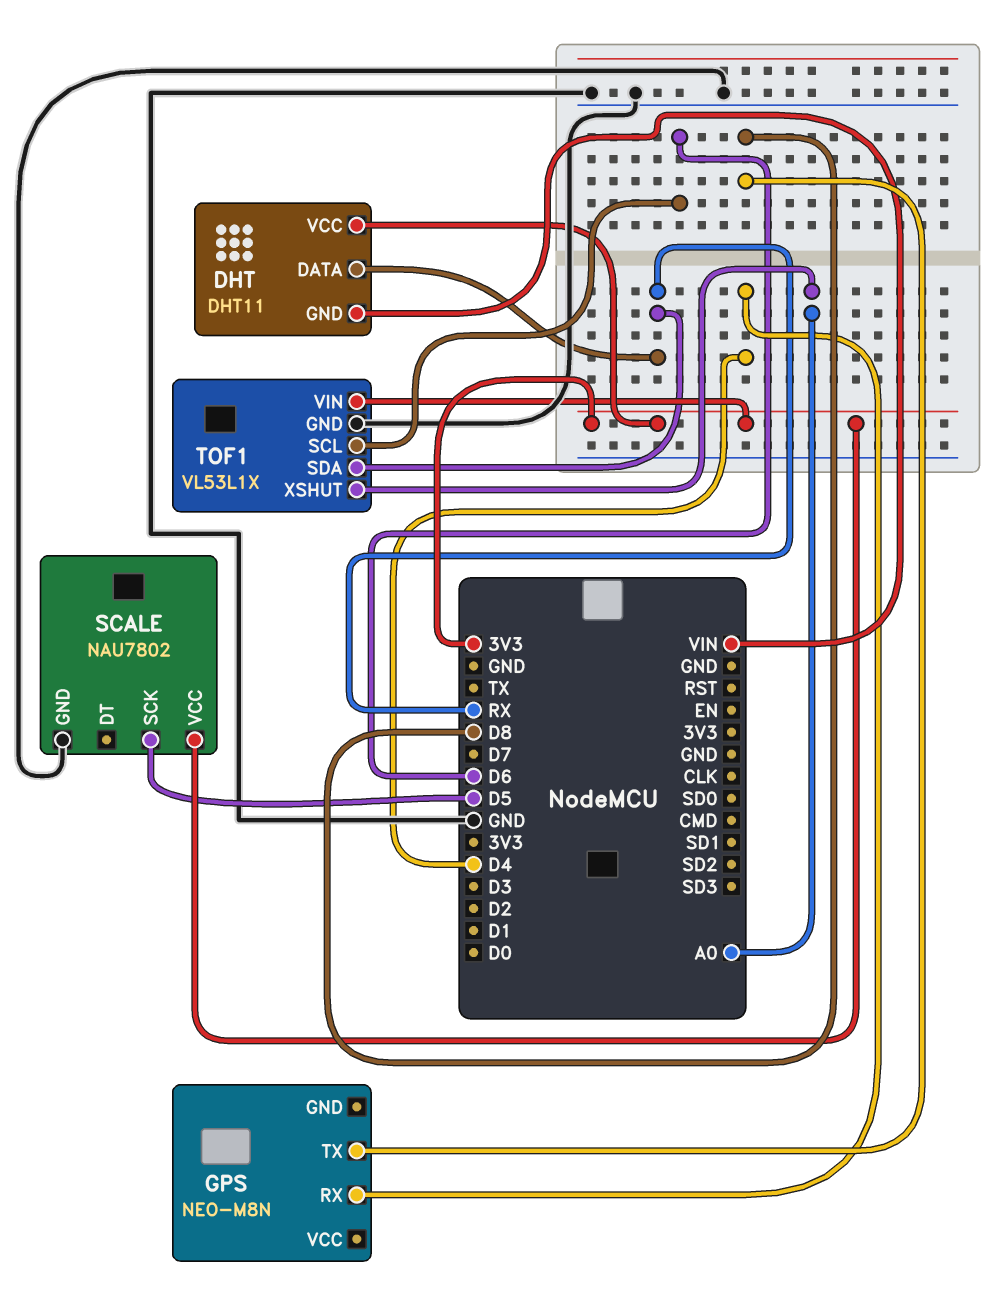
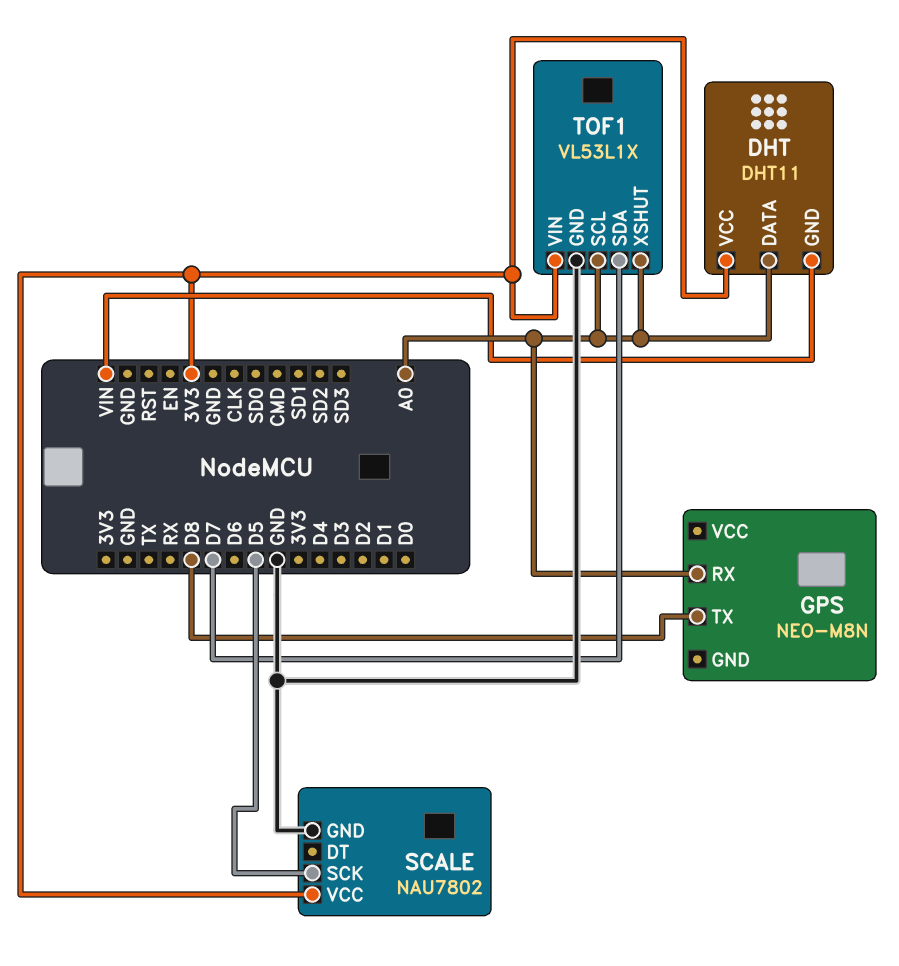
DHT pin DATA: RX -> A0
GPS pin RX: D4 -> A0
TOF1 pin SCL: D6 -> A0
TOF1 pin SDA: RX -> D7

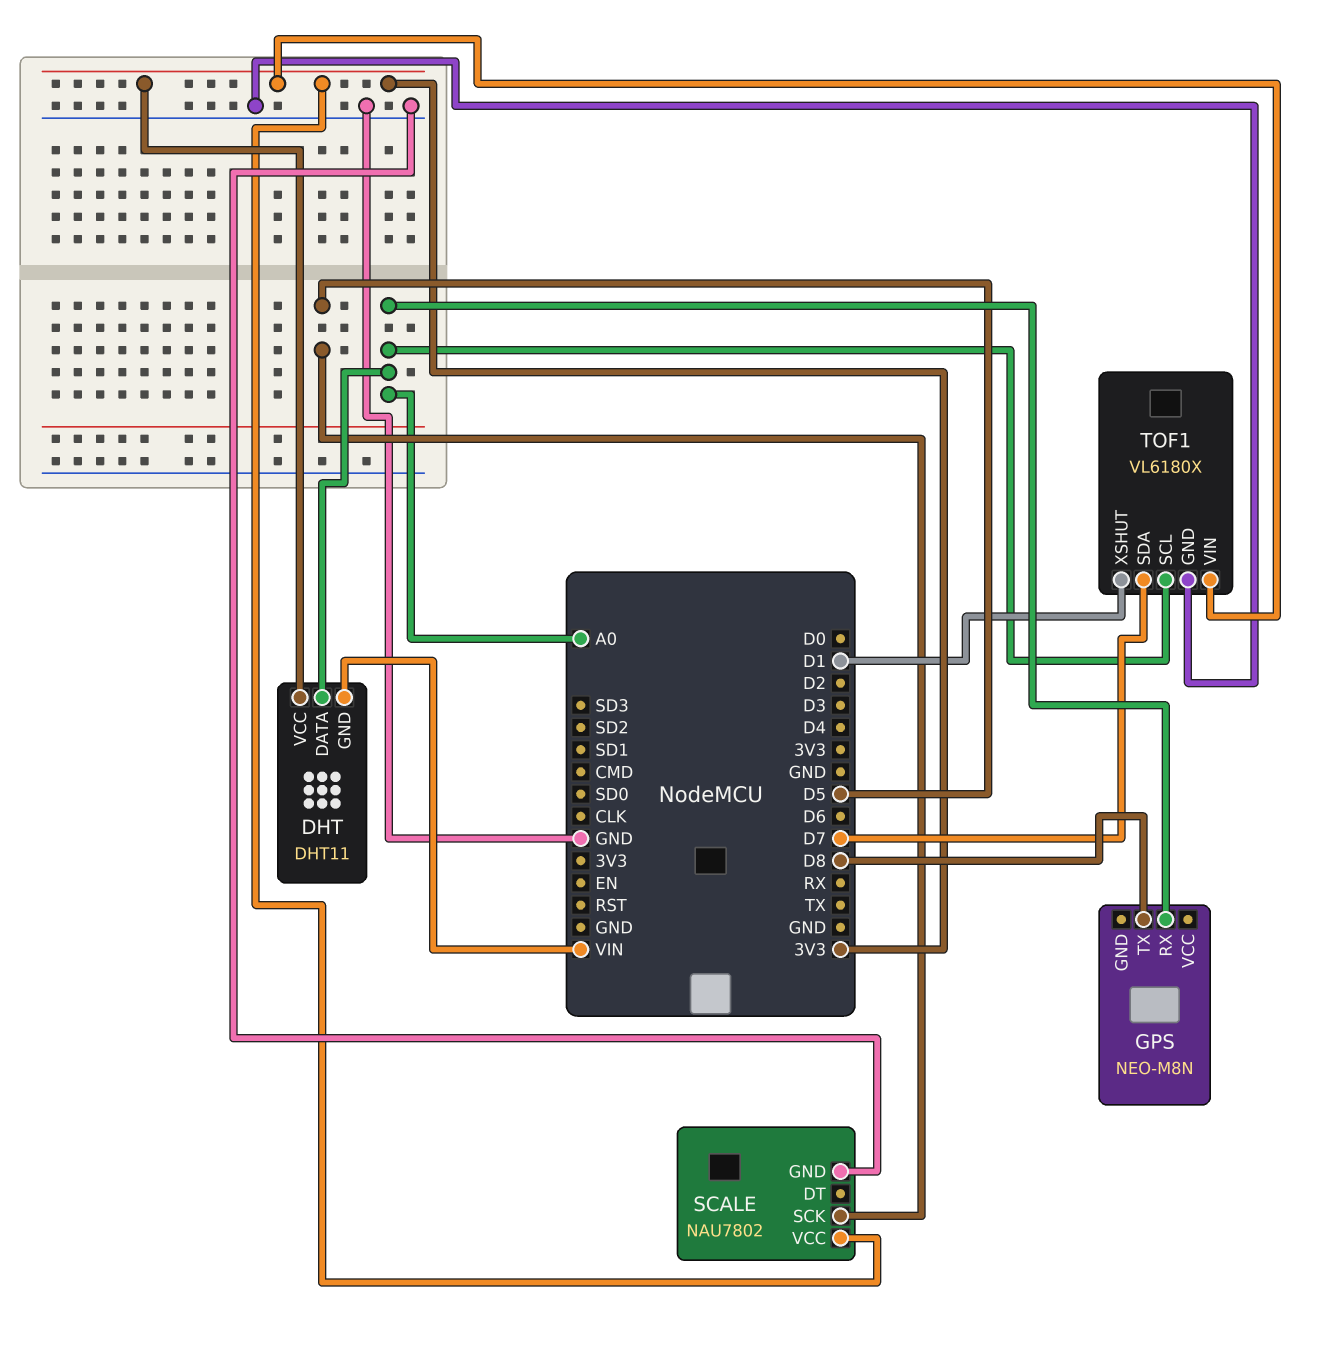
TOF1: VL53L1X -> VL6180X
TOF1 pin XSHUT: A0 -> D1

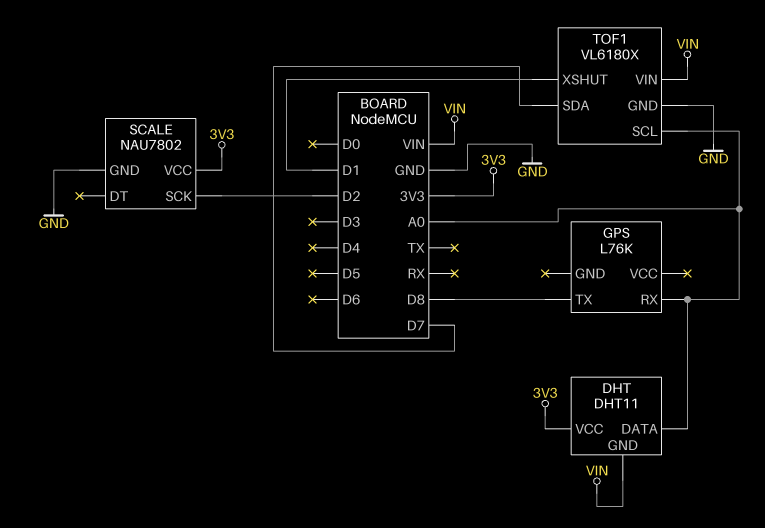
GPS: NEO-M8N -> L76K
SCALE pin SCK: D5 -> D2
TOF1 pin VIN: 3V3 -> VIN

